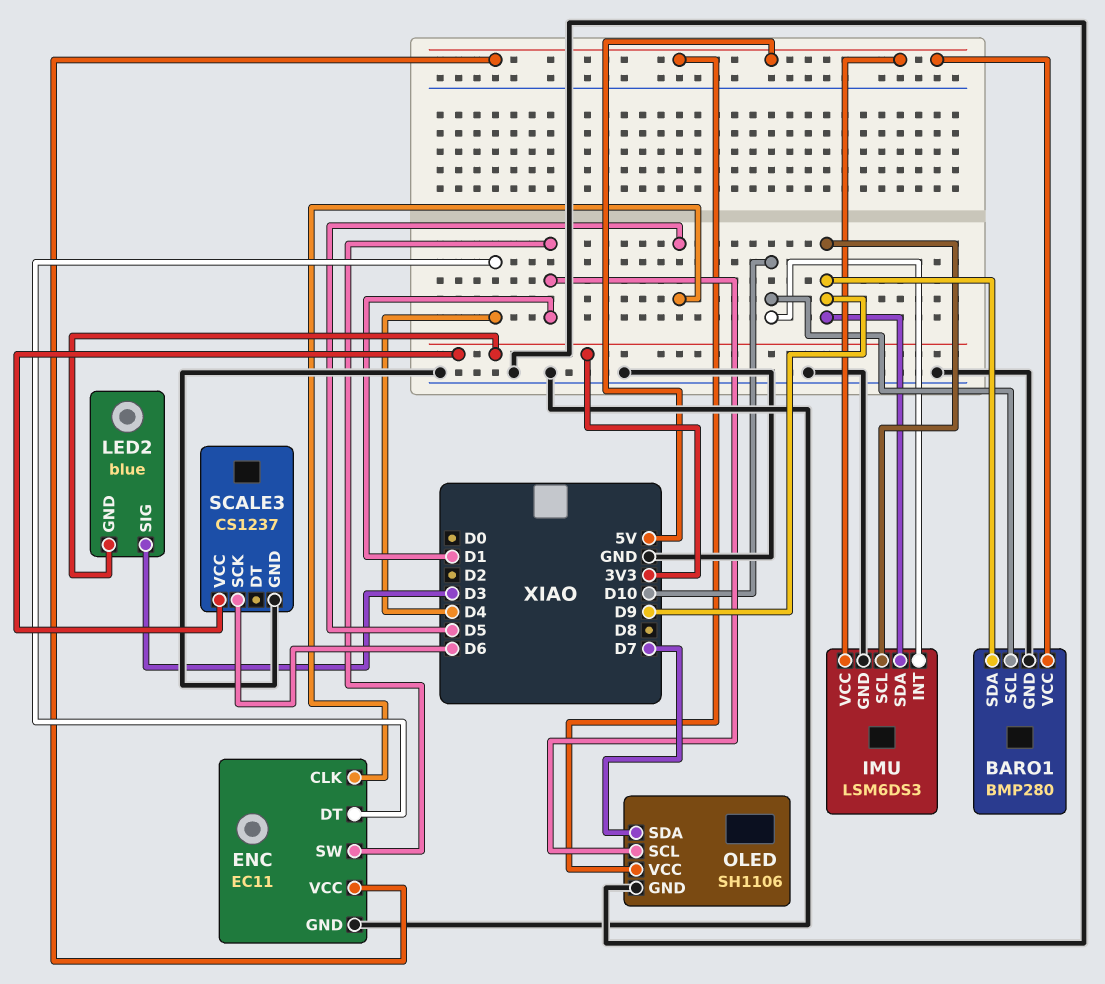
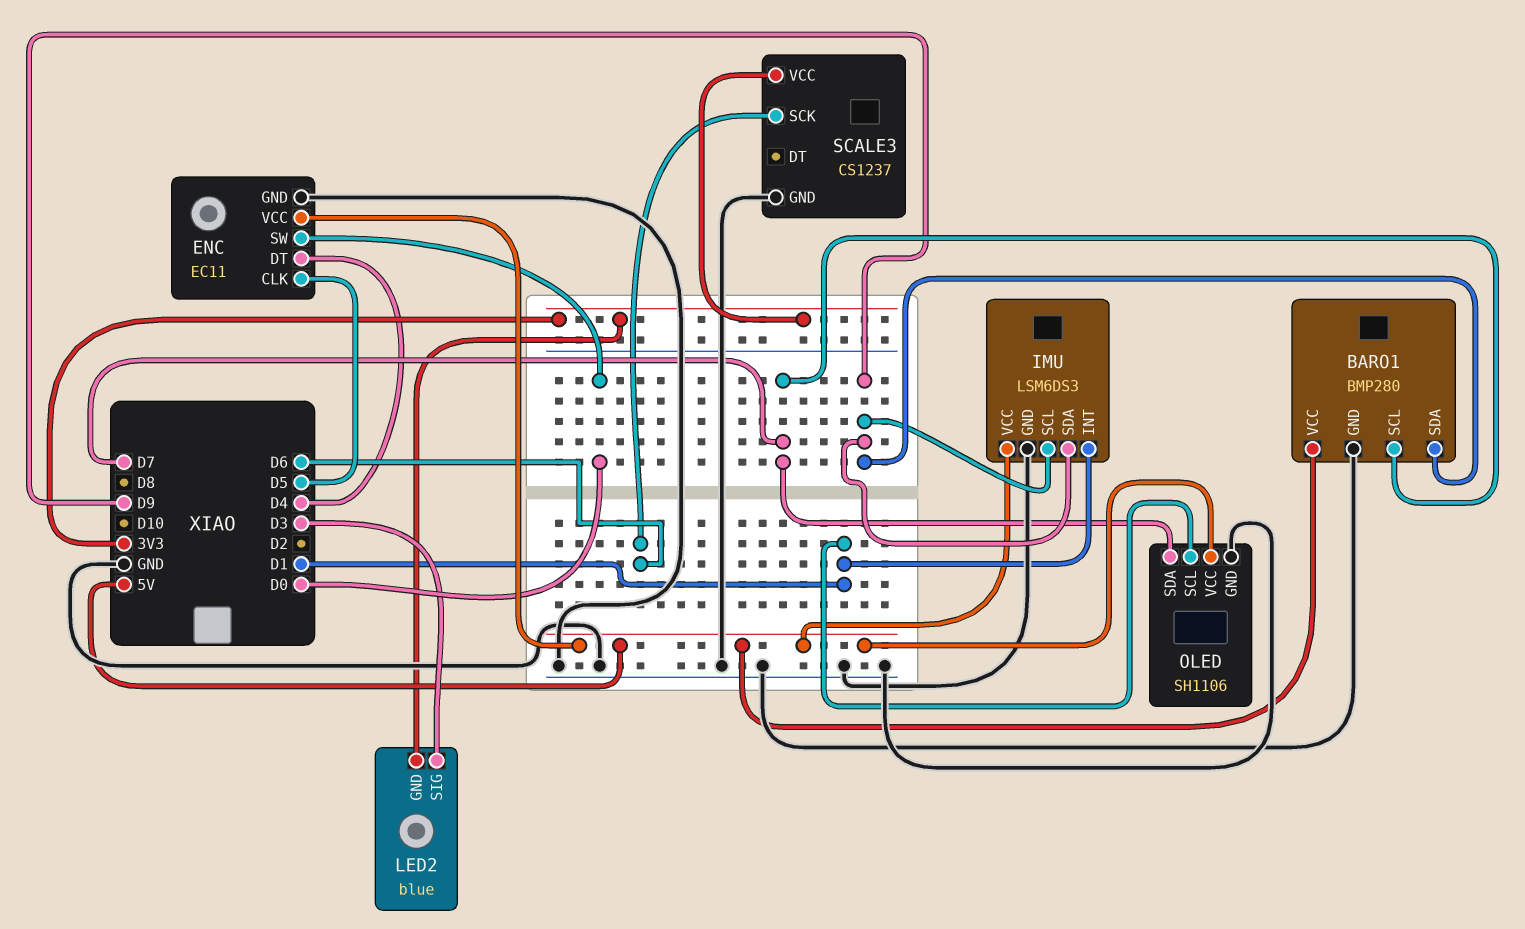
BARO1 pin SCL: D10 -> D7
ENC pin SW: D1 -> D0
IMU pin INT: D10 -> D1

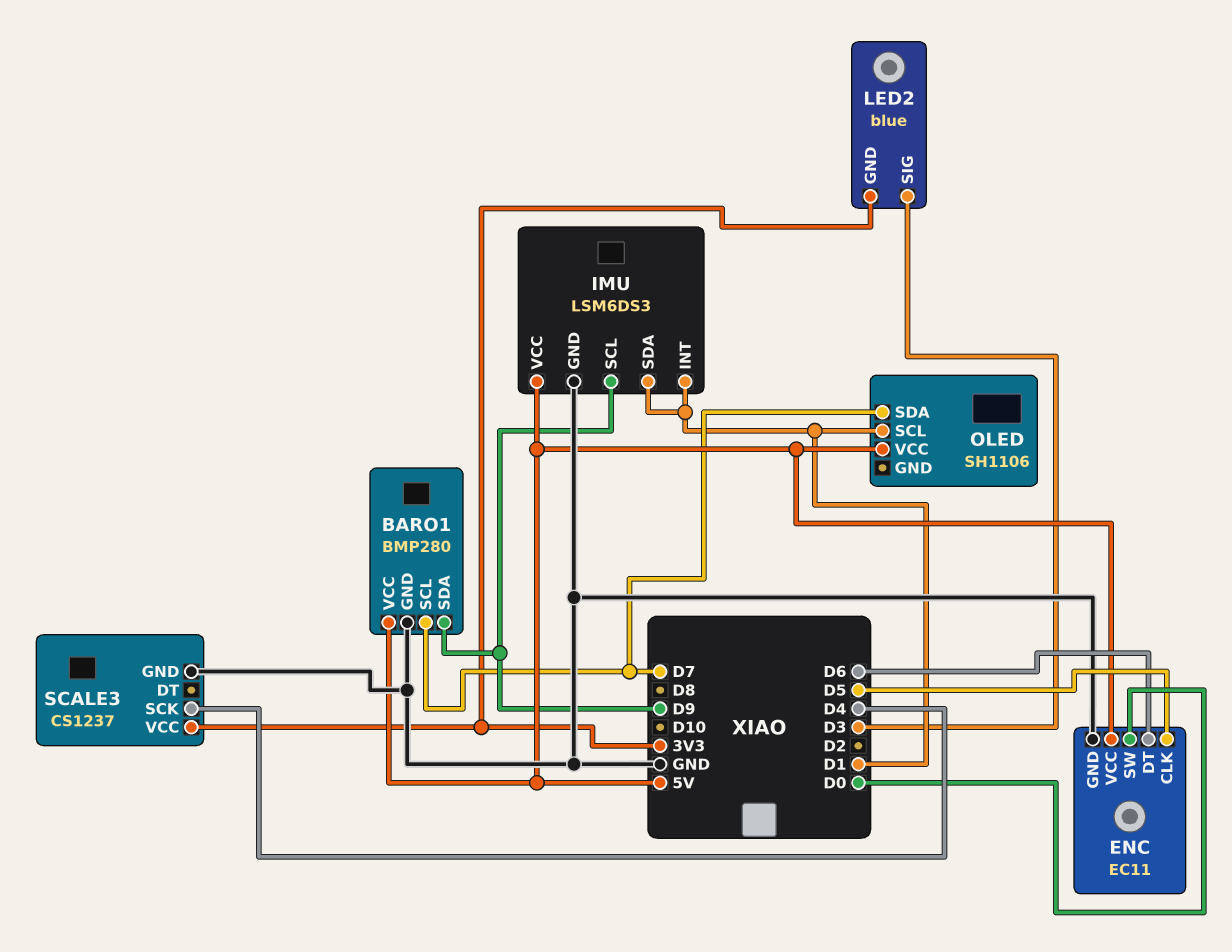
ENC pin DT: D4 -> D6
IMU pin SDA: D9 -> D1
OLED pin GND: GND -> none
SCALE3 pin SCK: D6 -> D4

